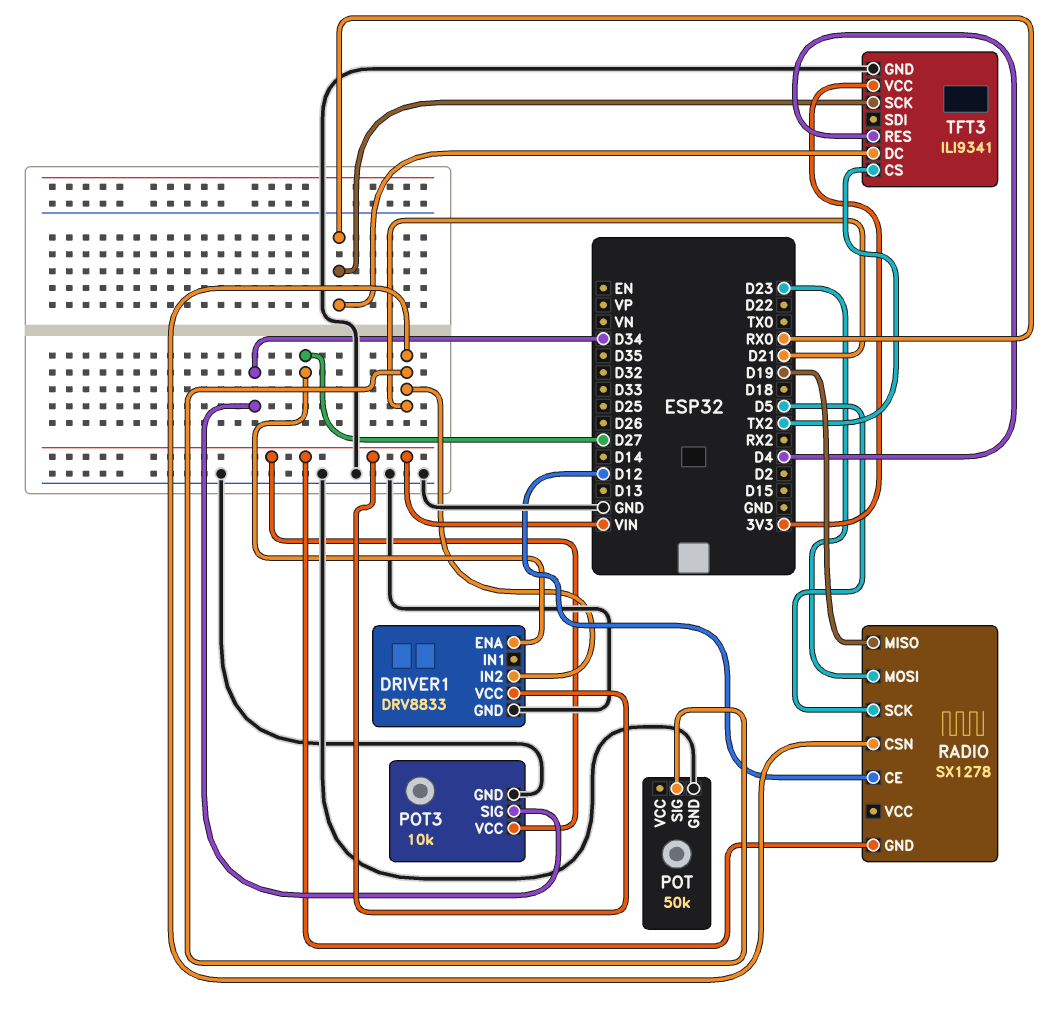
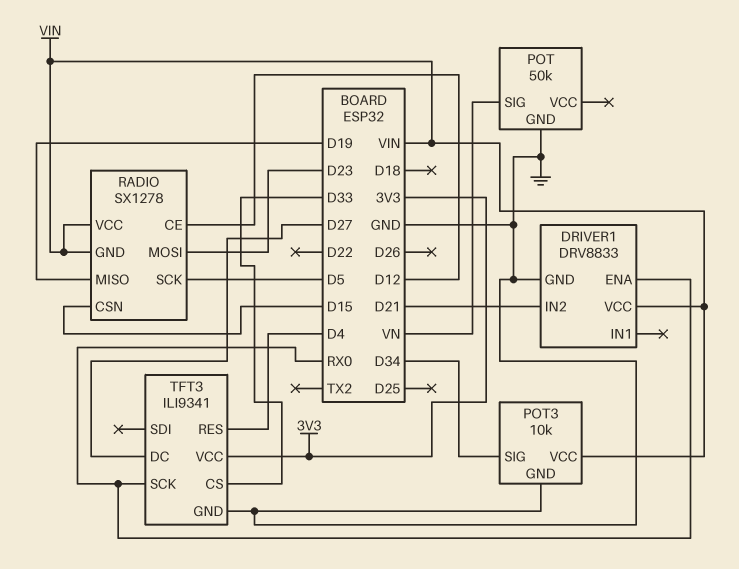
DRIVER1 pin ENA: D27 -> RX0
POT pin SIG: D21 -> VN
RADIO pin CSN: D21 -> D15
RADIO pin VCC: none -> VIN
TFT3 pin CS: TX2 -> D33
TFT3 pin DC: RX0 -> D27

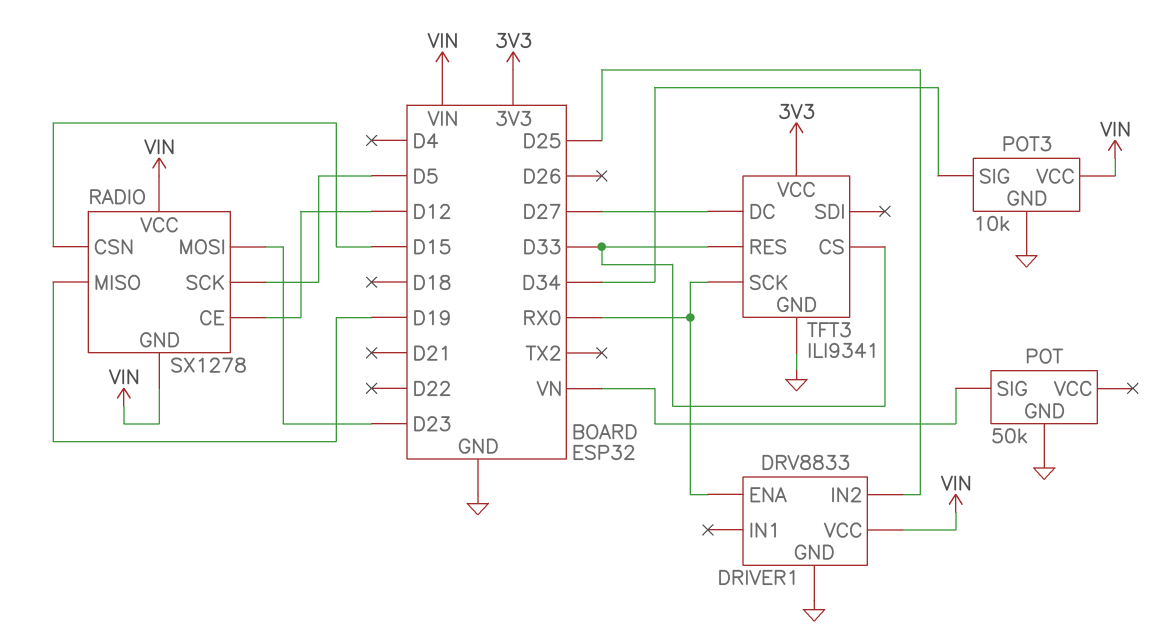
DRIVER1 pin IN2: D21 -> D25
TFT3 pin RES: D4 -> D33

